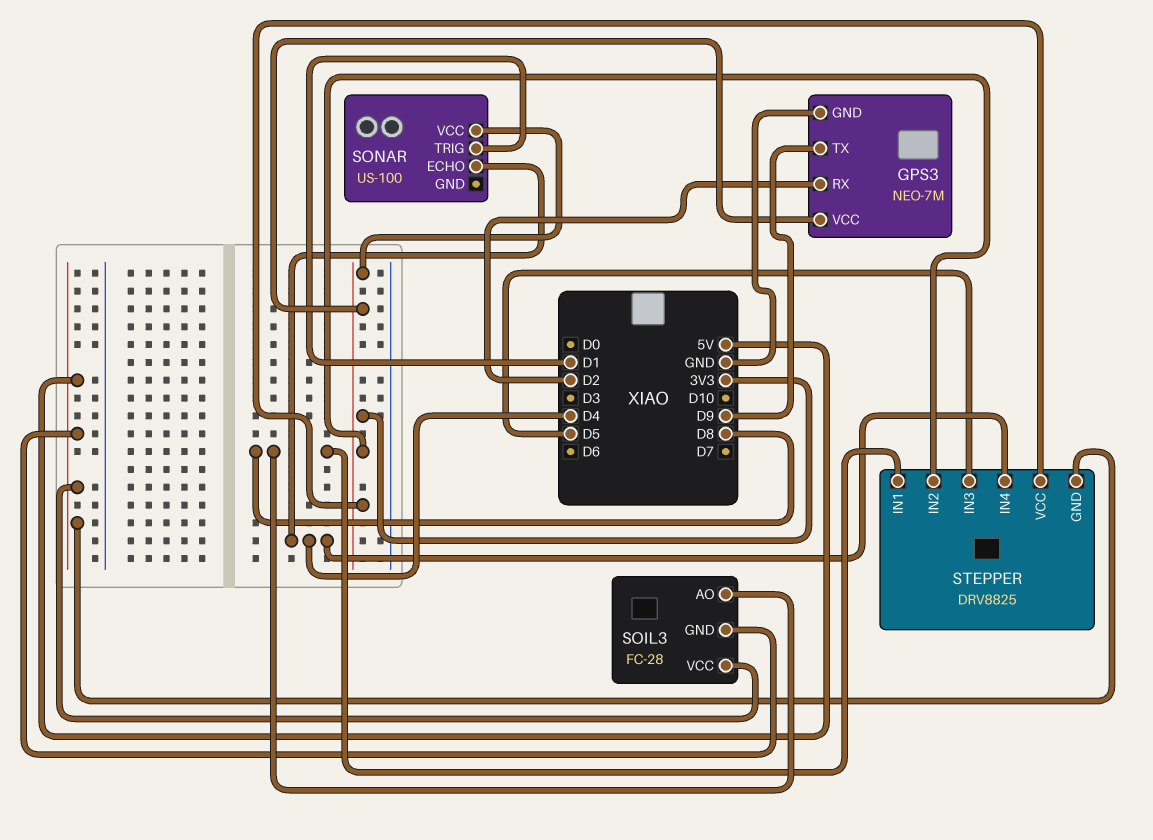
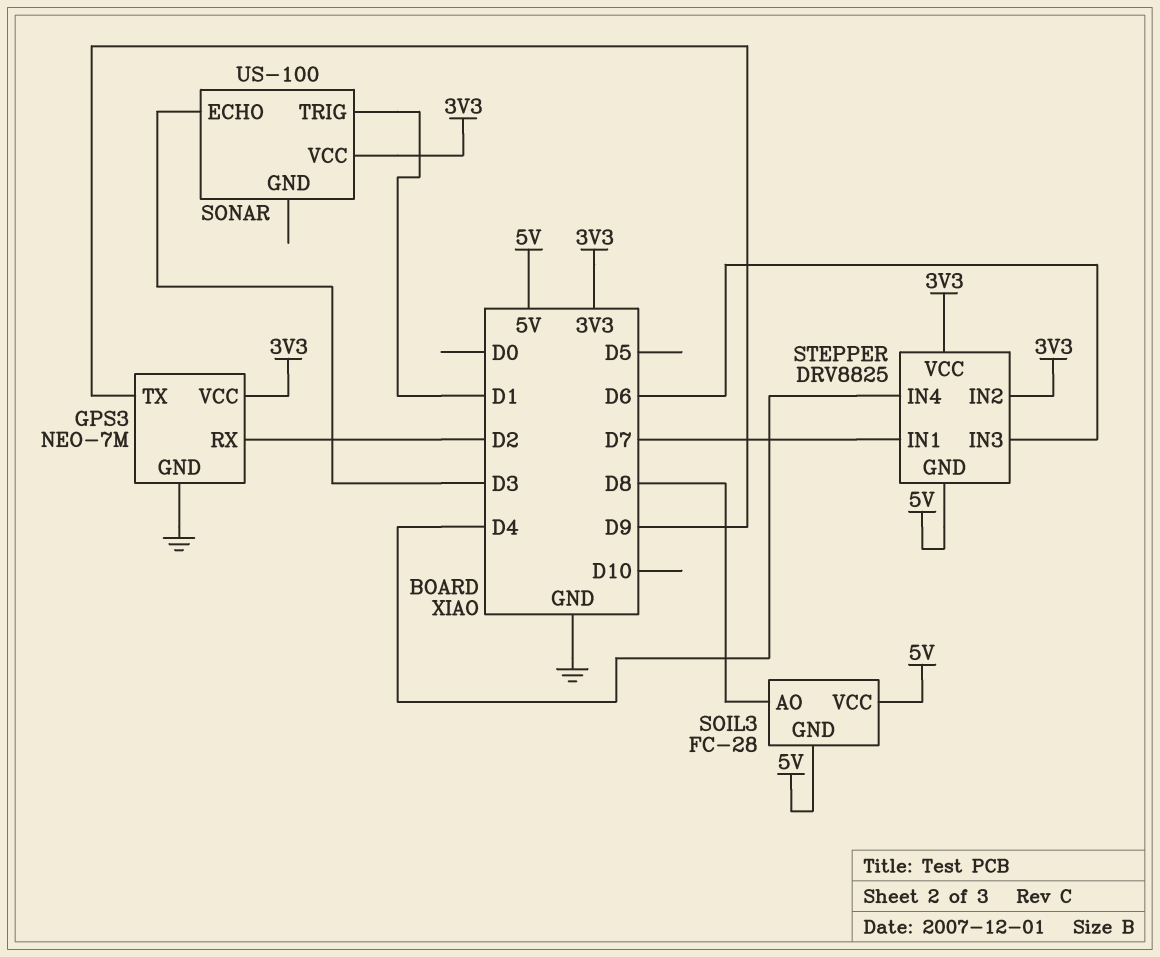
SONAR pin ECHO: D4 -> D3
STEPPER pin IN1: D8 -> D7
STEPPER pin IN3: D5 -> D6

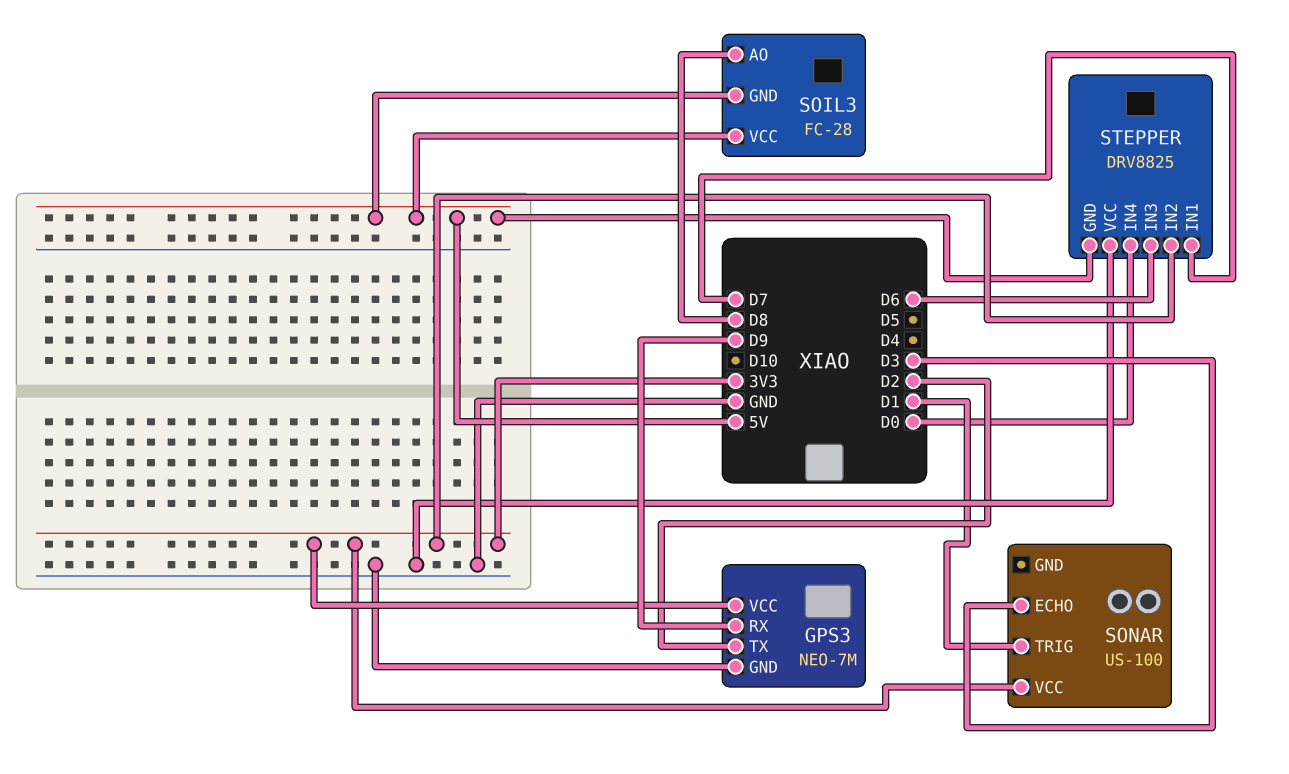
GPS3 pin RX: D2 -> D9
GPS3 pin TX: D9 -> D2
STEPPER pin IN4: D4 -> D0
STEPPER pin VCC: 3V3 -> GND

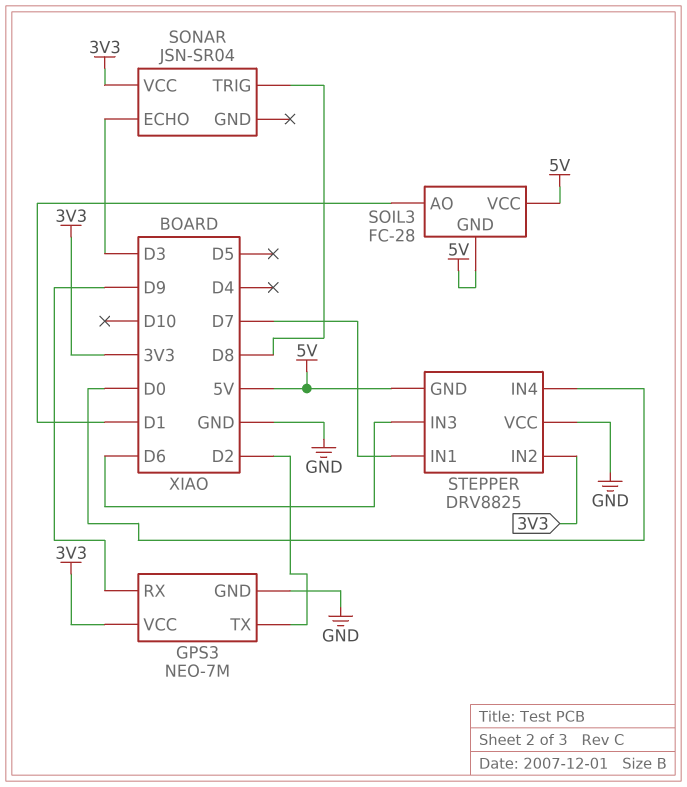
SOIL3 pin AO: D8 -> D1
SONAR: US-100 -> JSN-SR04
SONAR pin TRIG: D1 -> D8

